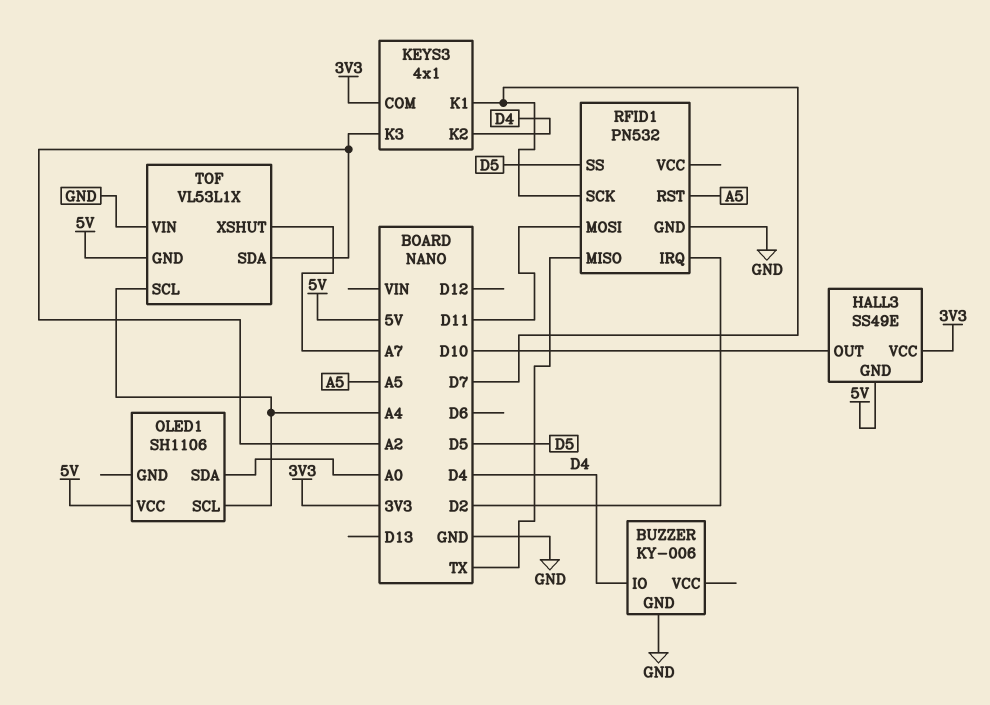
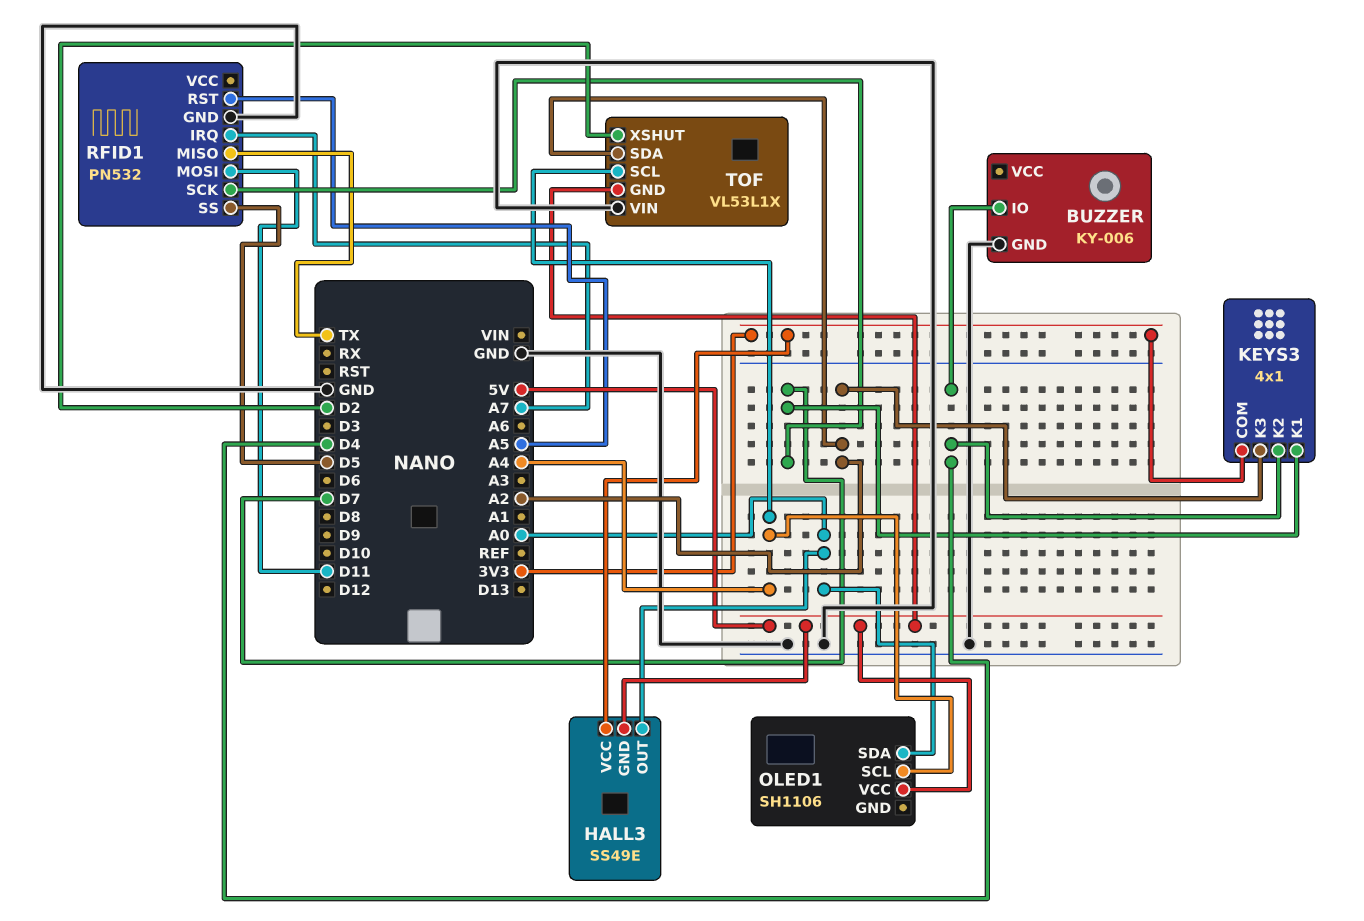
HALL3 pin OUT: D10 -> A0
RFID1 pin IRQ: D2 -> A7
TOF pin XSHUT: A7 -> D2

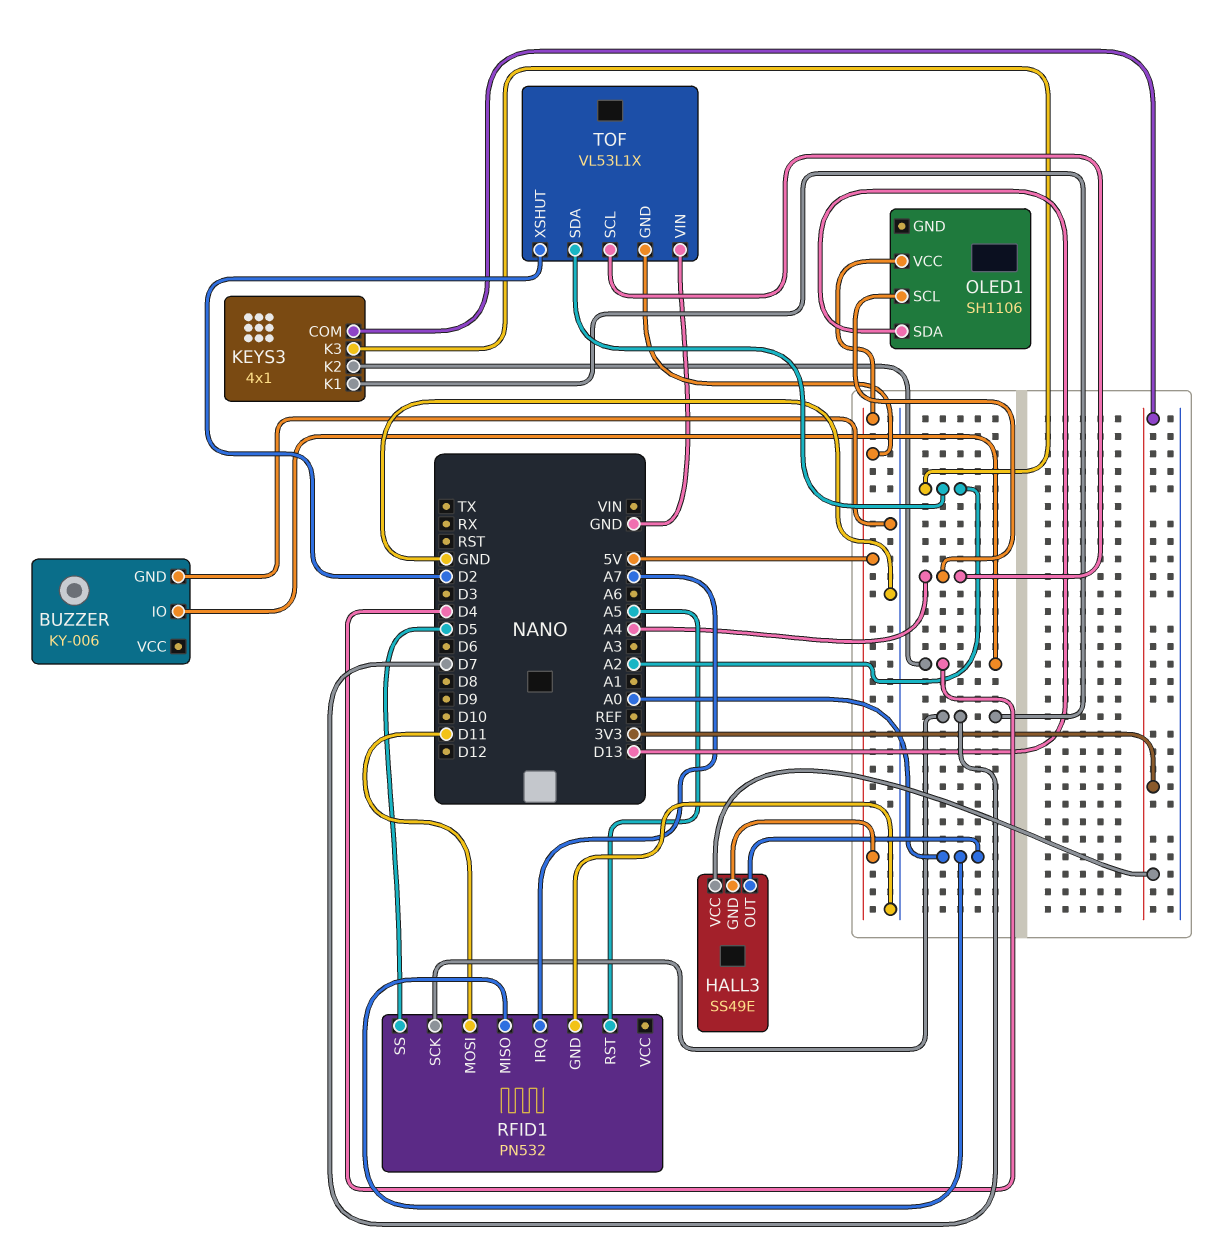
OLED1 pin SDA: A0 -> D13
RFID1 pin MISO: TX -> A0

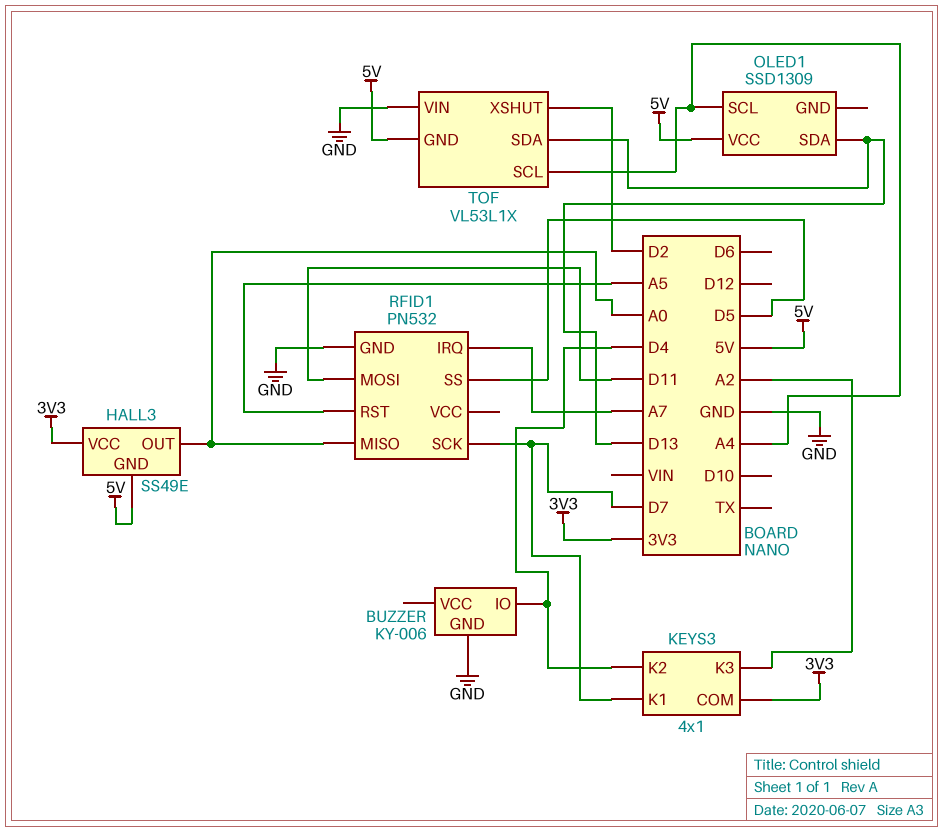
OLED1: SH1106 -> SSD1309
TOF pin SDA: A2 -> D13

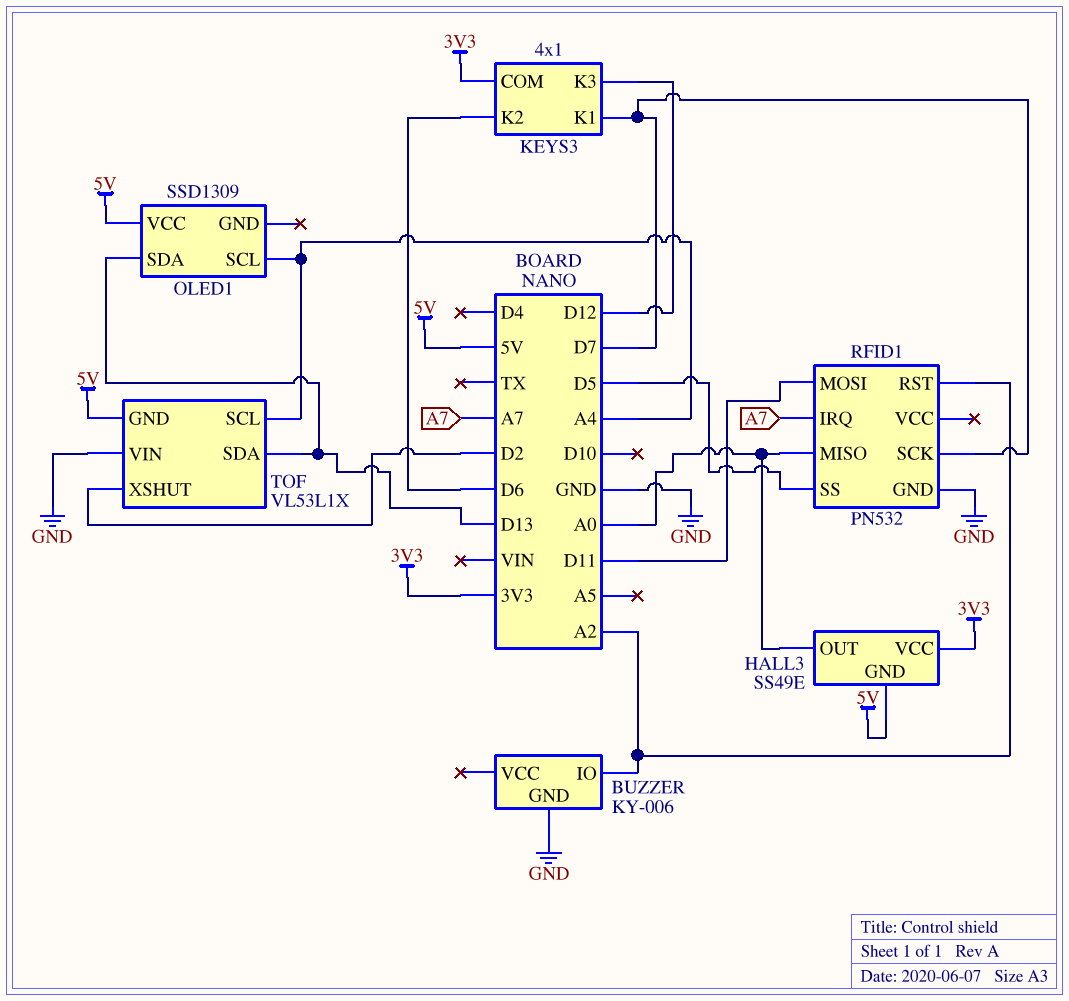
BUZZER pin IO: D4 -> A2
KEYS3 pin K2: D4 -> D6
KEYS3 pin K3: A2 -> D12
RFID1 pin RST: A5 -> A2

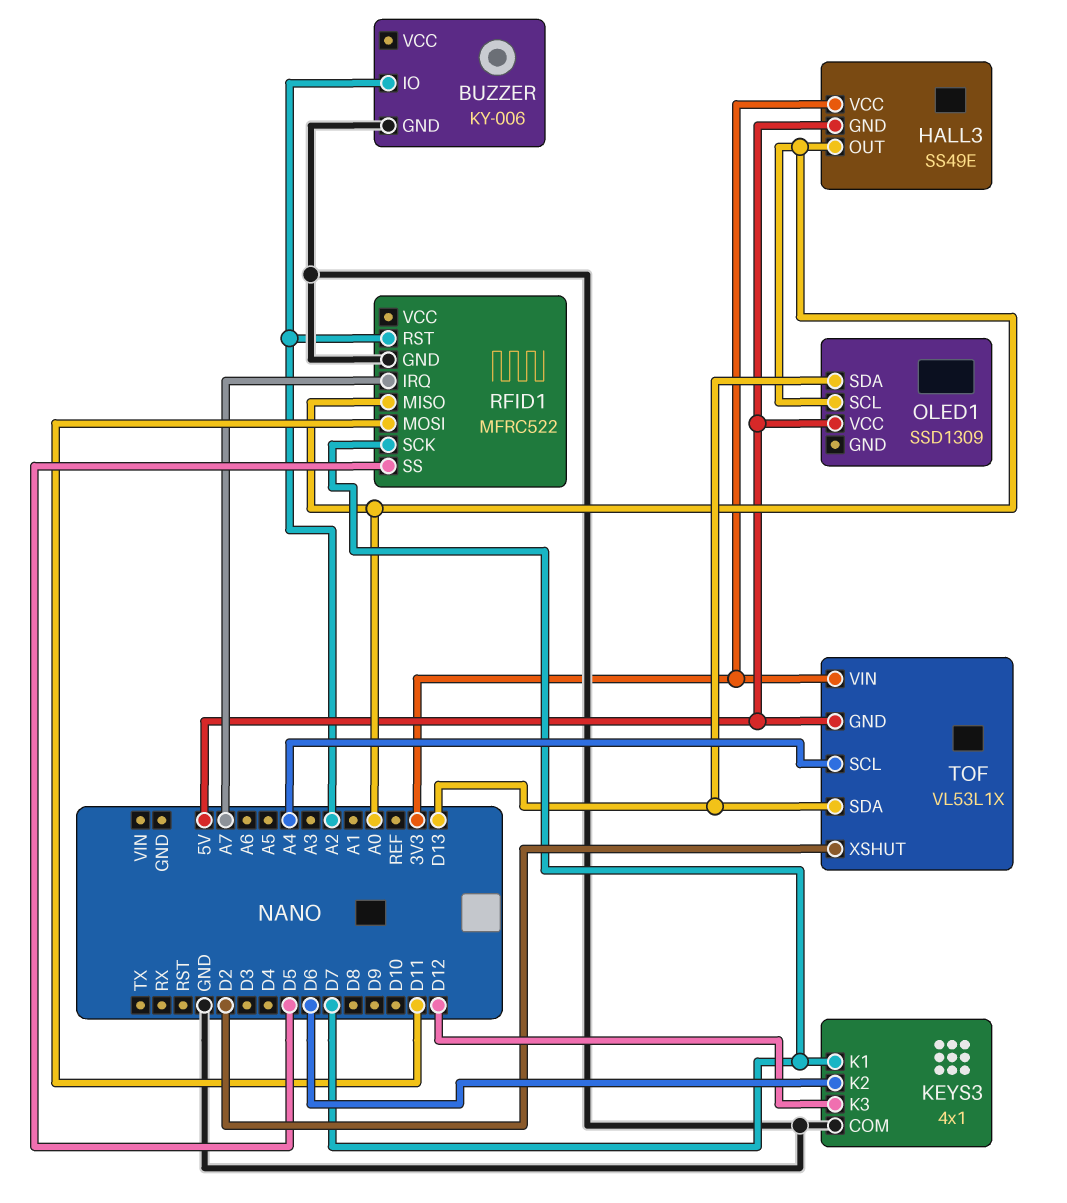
KEYS3 pin COM: 3V3 -> GND
OLED1 pin SCL: A4 -> A0
RFID1: PN532 -> MFRC522
TOF pin VIN: GND -> 3V3

